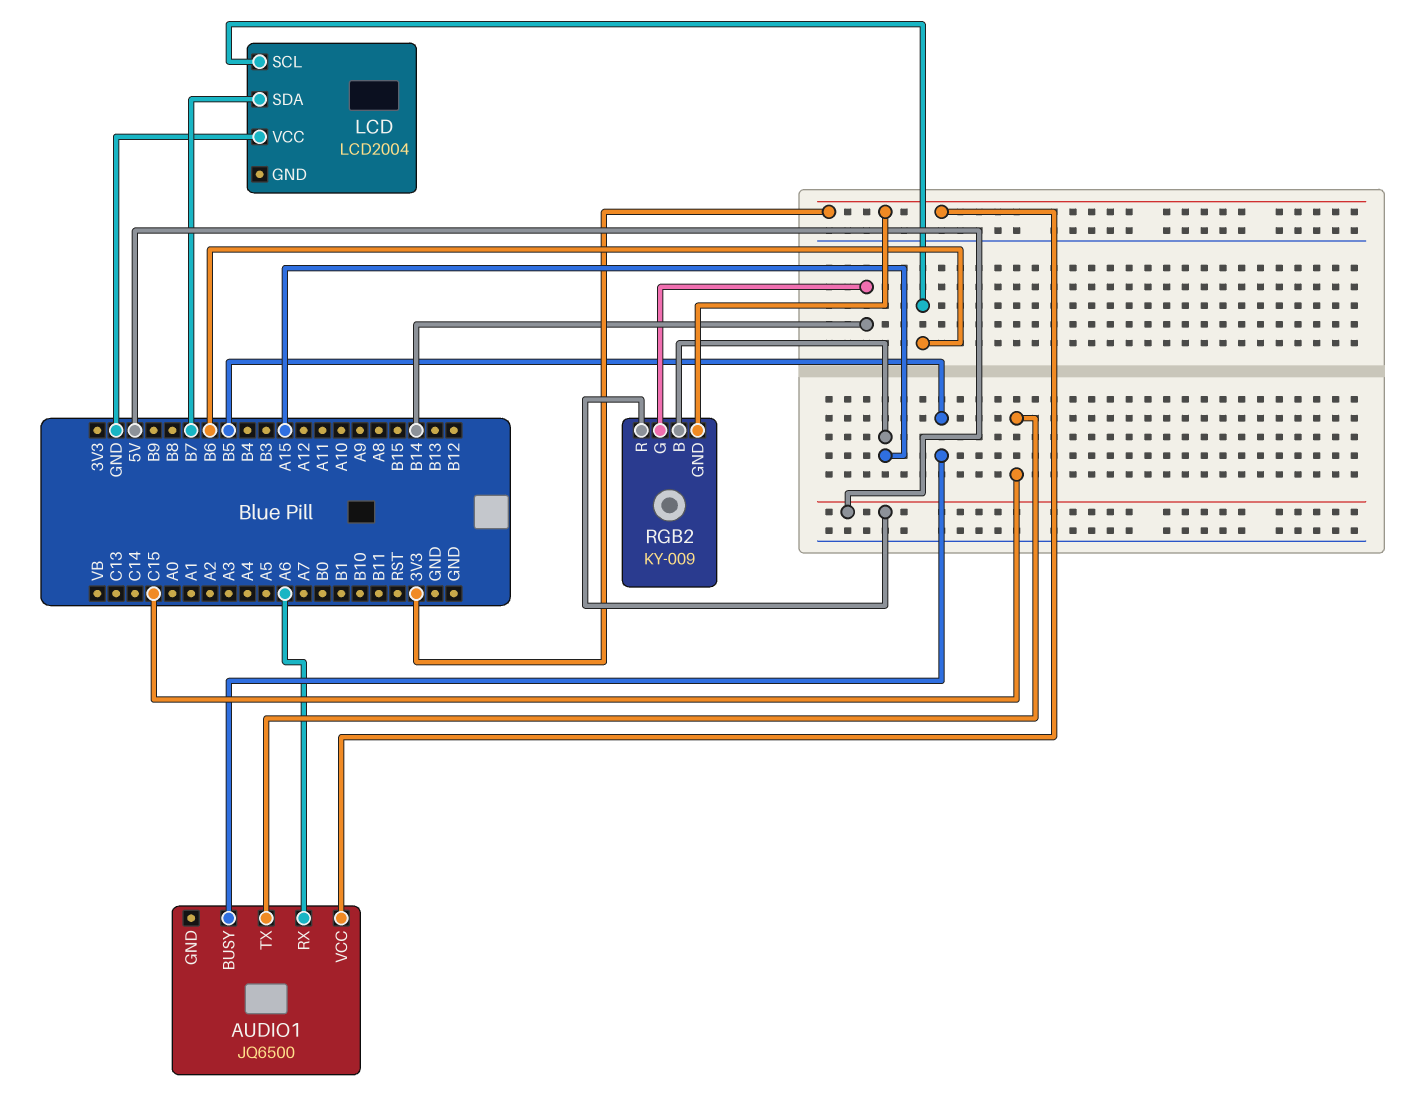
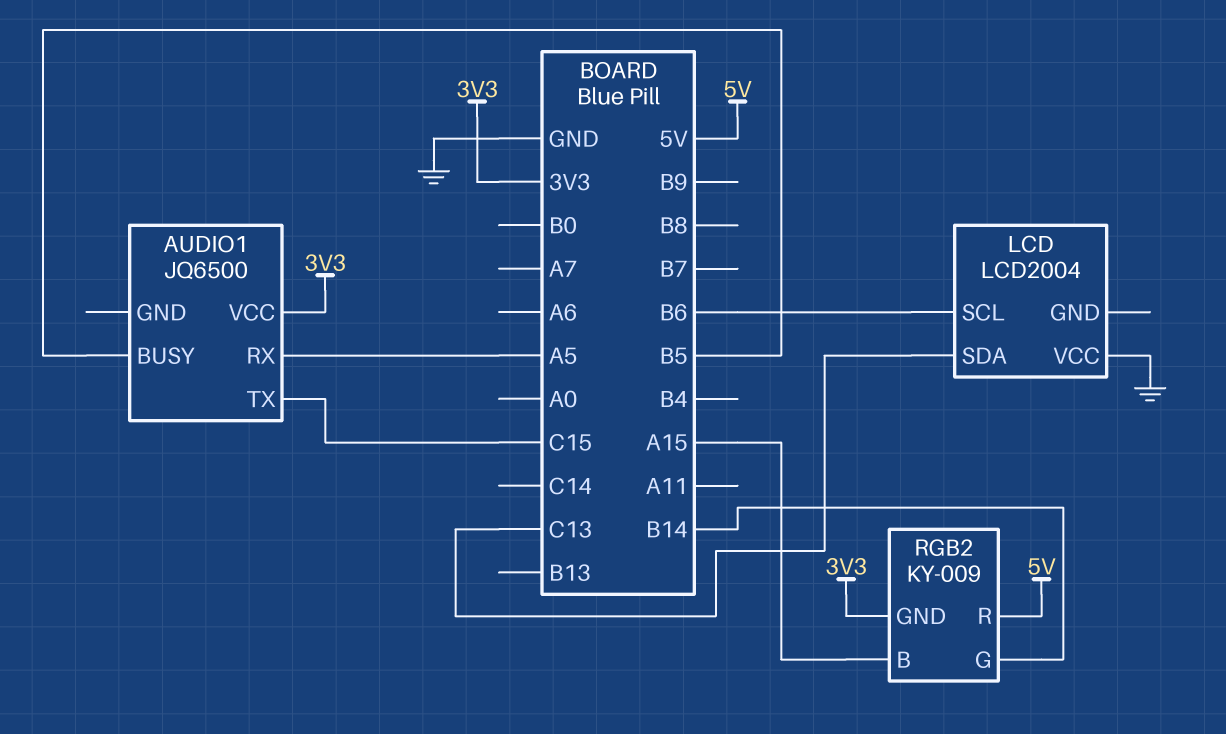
AUDIO1 pin RX: A6 -> A5
LCD pin SDA: B7 -> C13

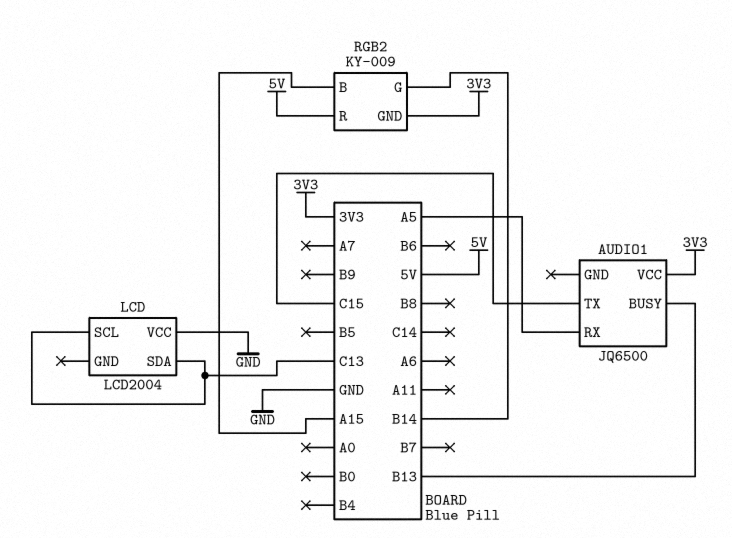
AUDIO1 pin BUSY: B5 -> B13
LCD pin SCL: B6 -> C13

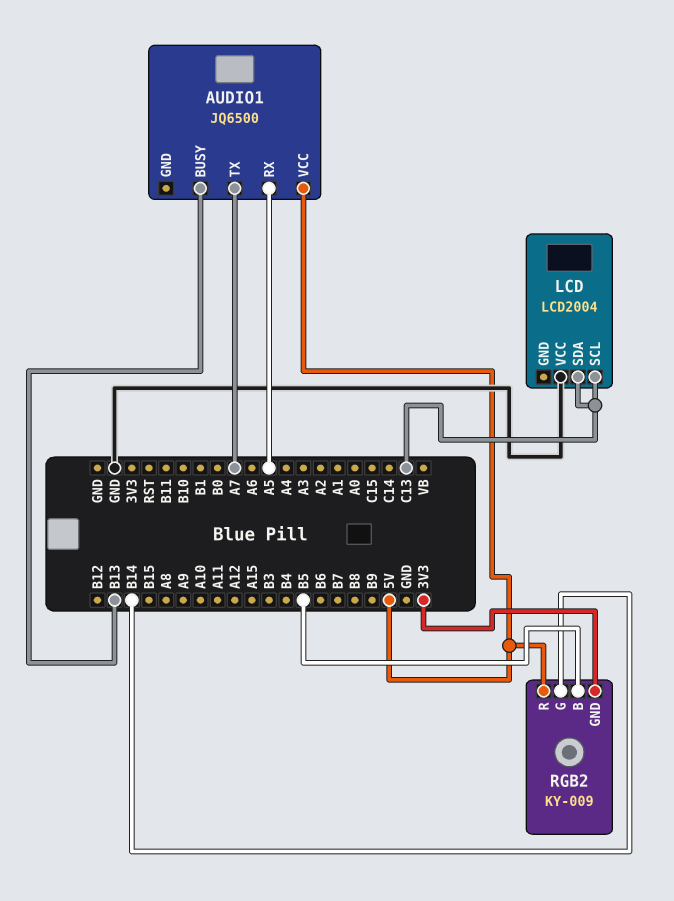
AUDIO1 pin TX: C15 -> A7
AUDIO1 pin VCC: 3V3 -> 5V
RGB2 pin B: A15 -> B5

